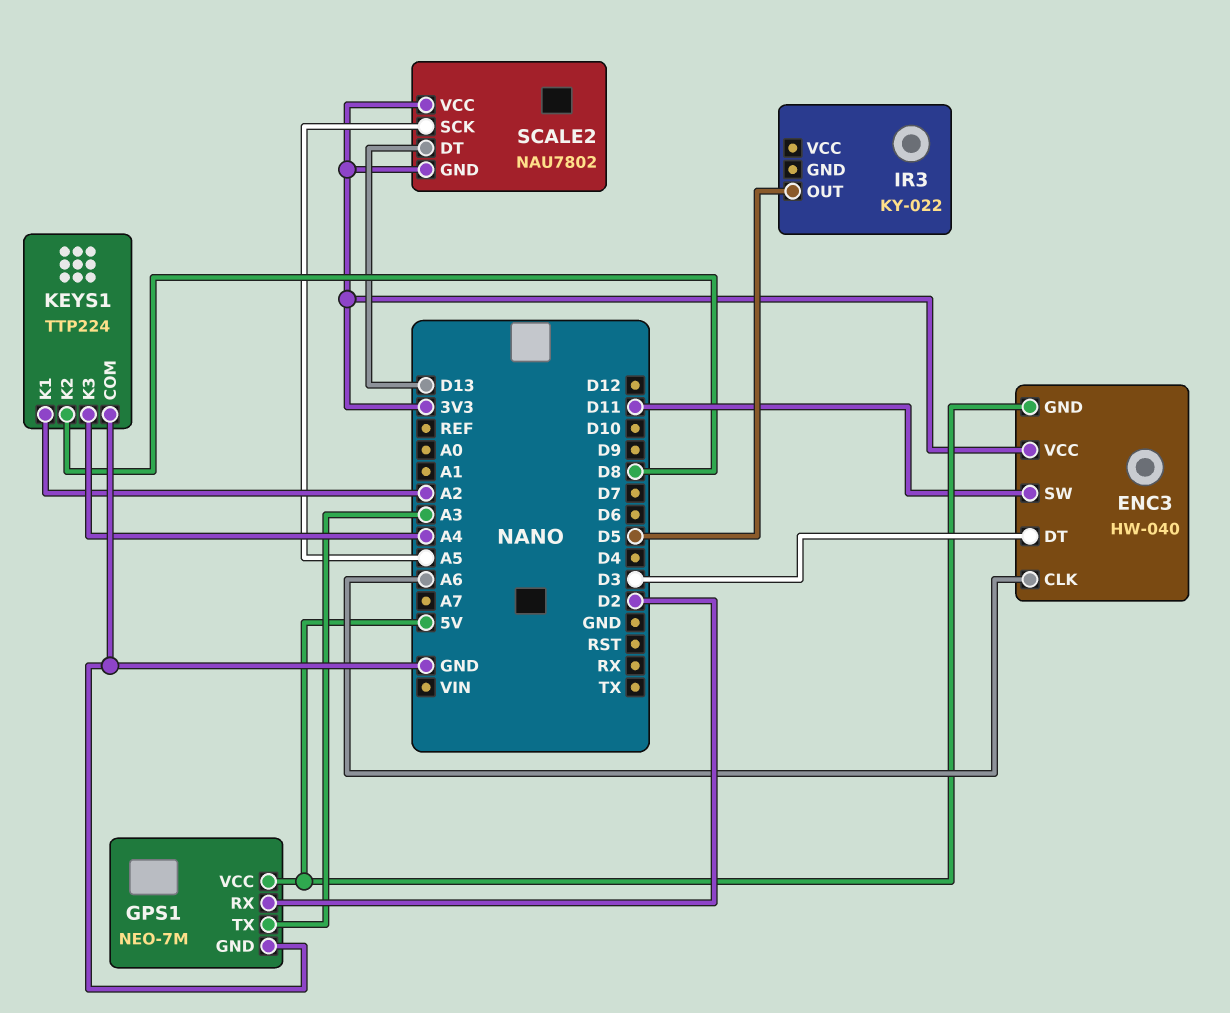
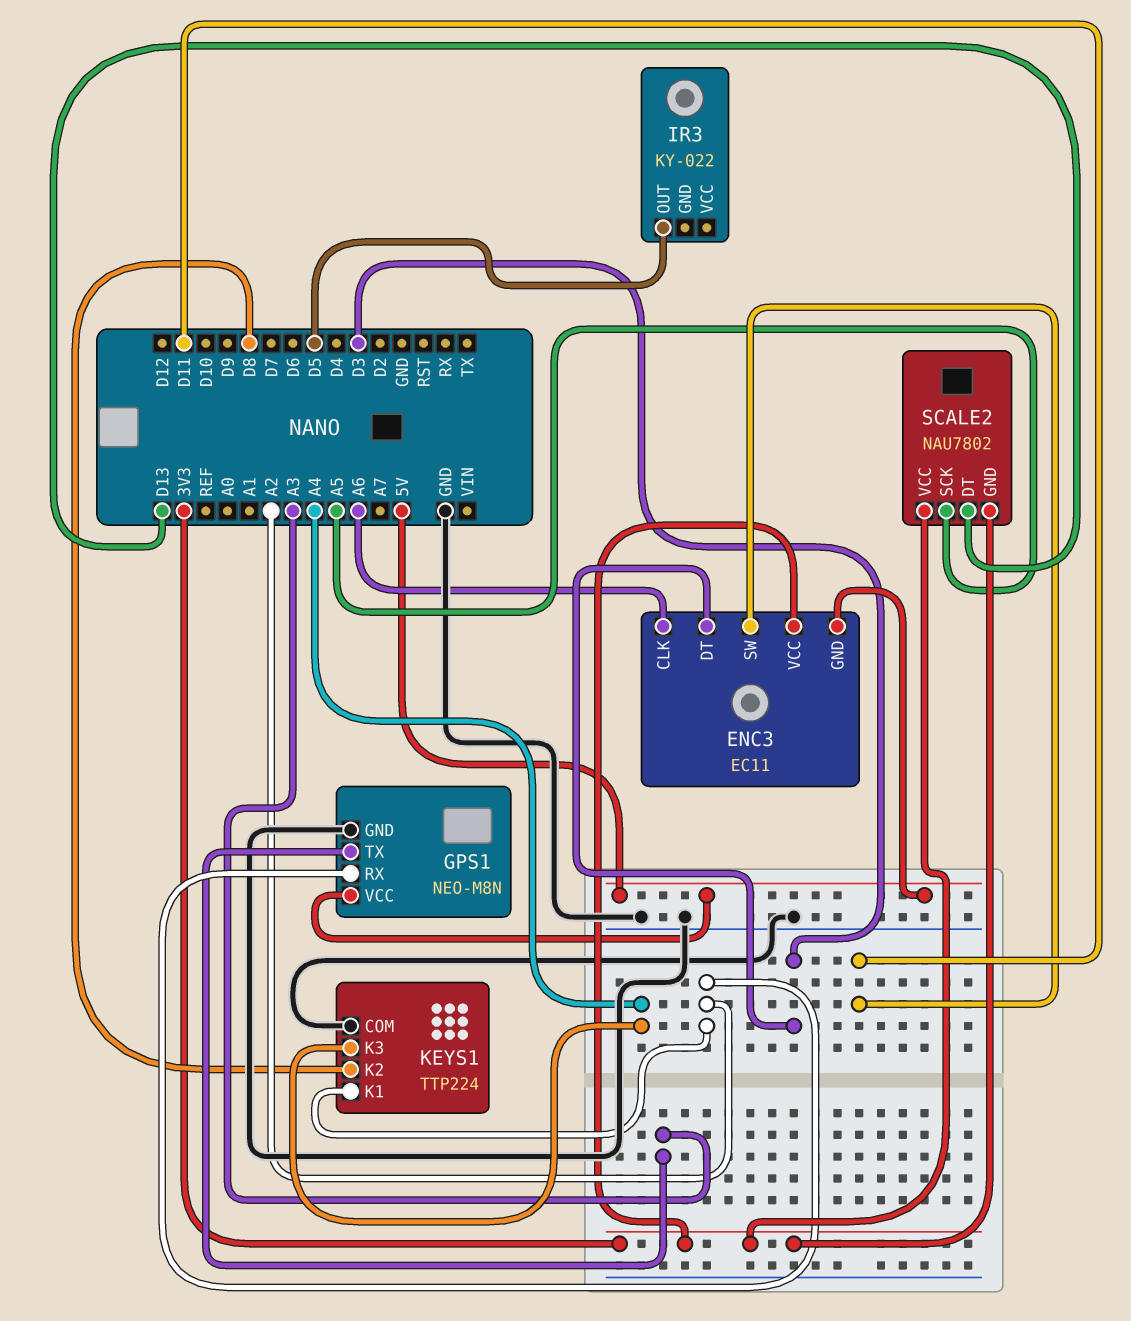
ENC3: HW-040 -> EC11
GPS1: NEO-7M -> NEO-M8N
GPS1 pin RX: D2 -> A2

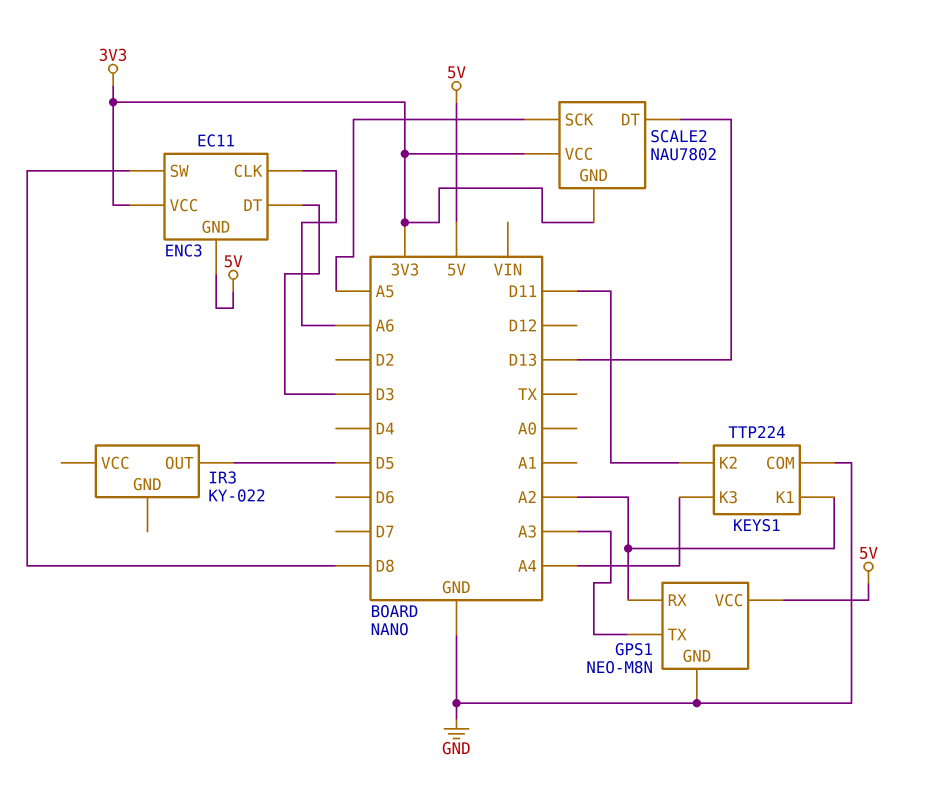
ENC3 pin SW: D11 -> D8
KEYS1 pin K2: D8 -> D11

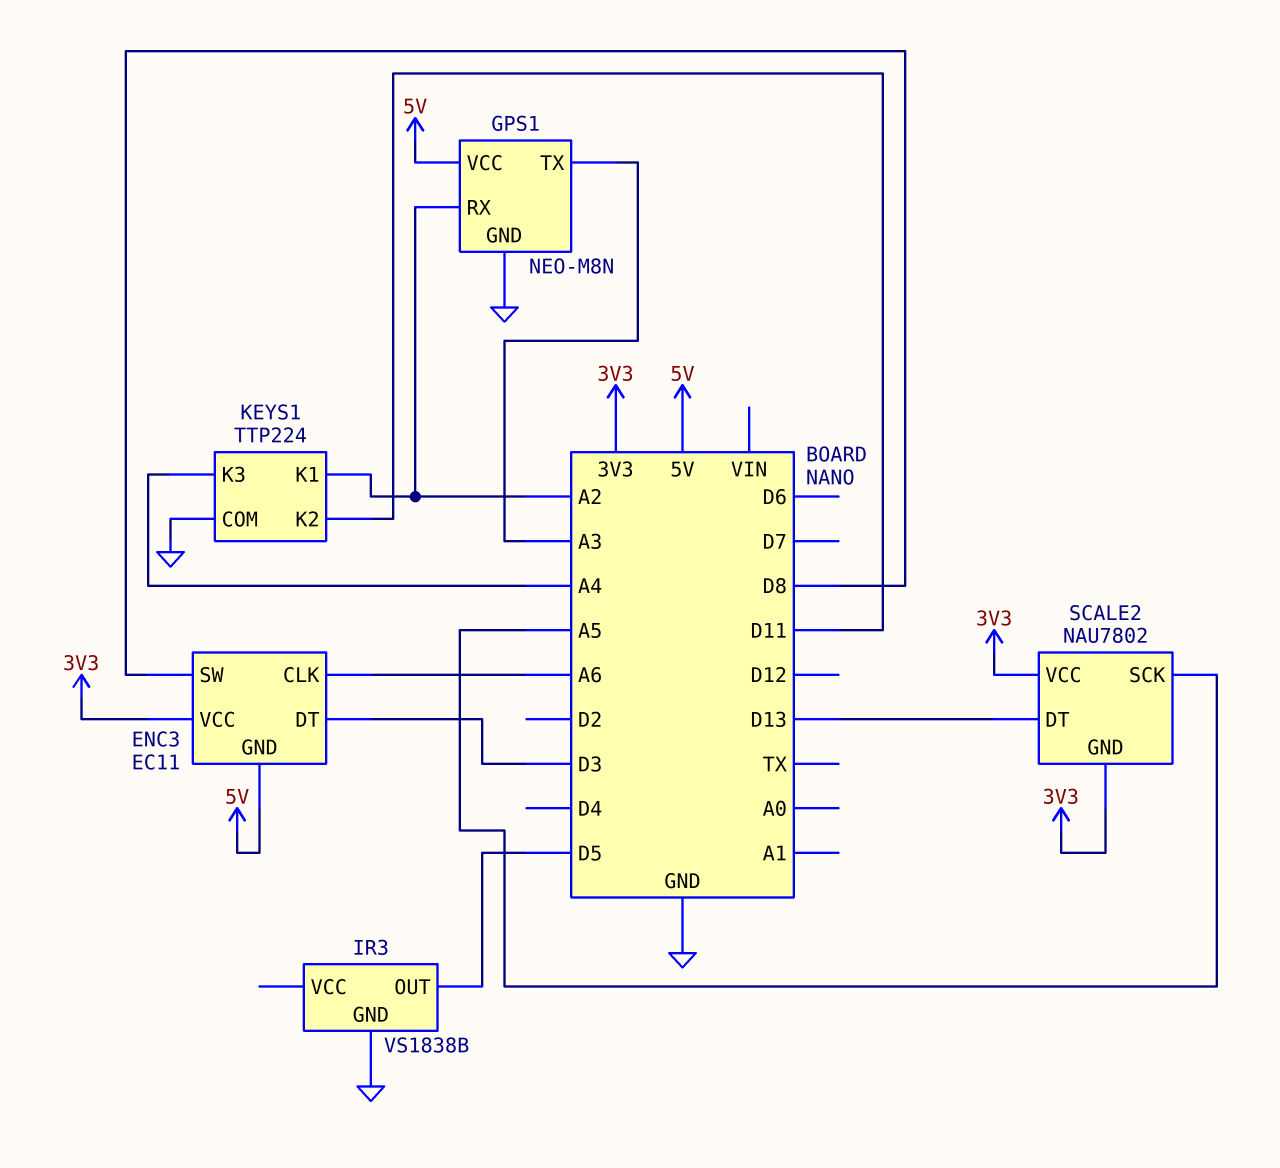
IR3: KY-022 -> VS1838B
IR3 pin GND: none -> GND

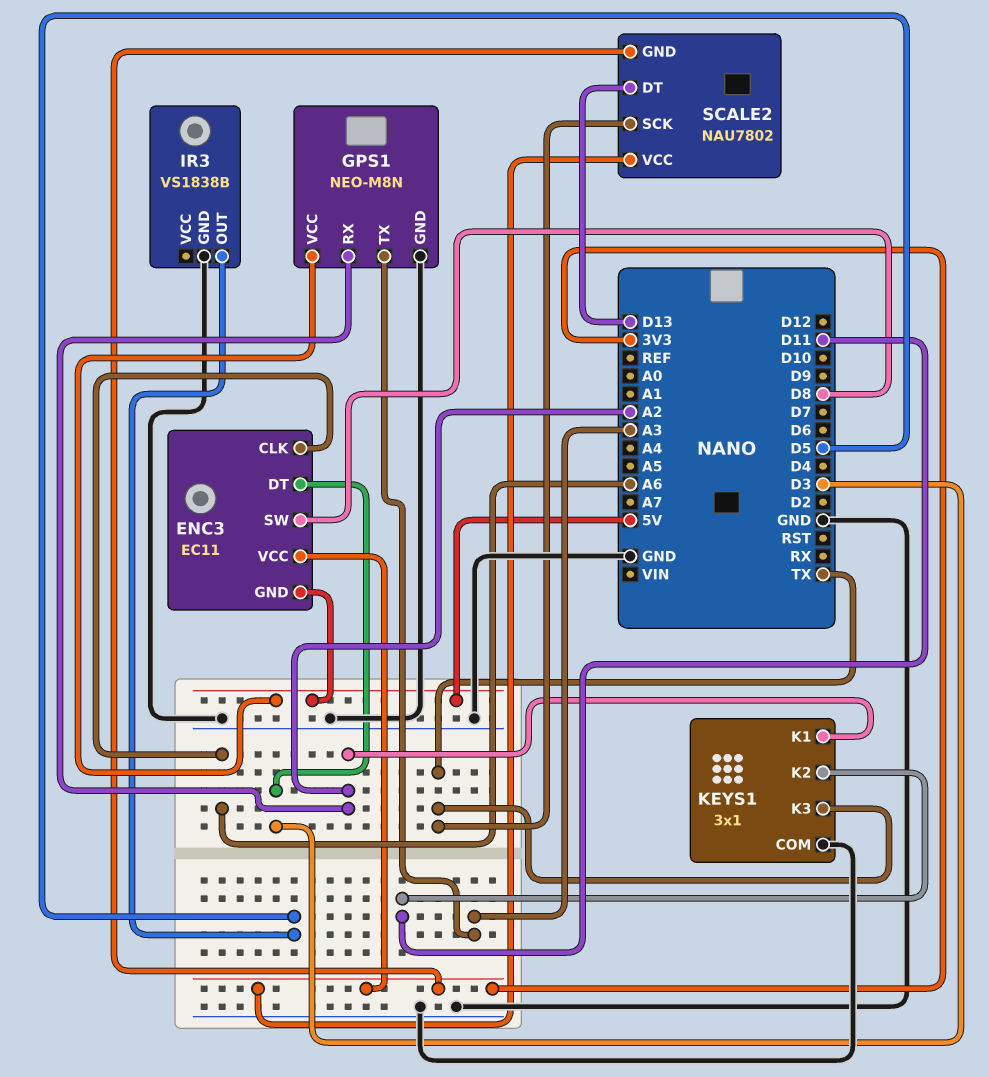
KEYS1: TTP224 -> 3x1
KEYS1 pin K3: A4 -> TX
SCALE2 pin SCK: A5 -> TX

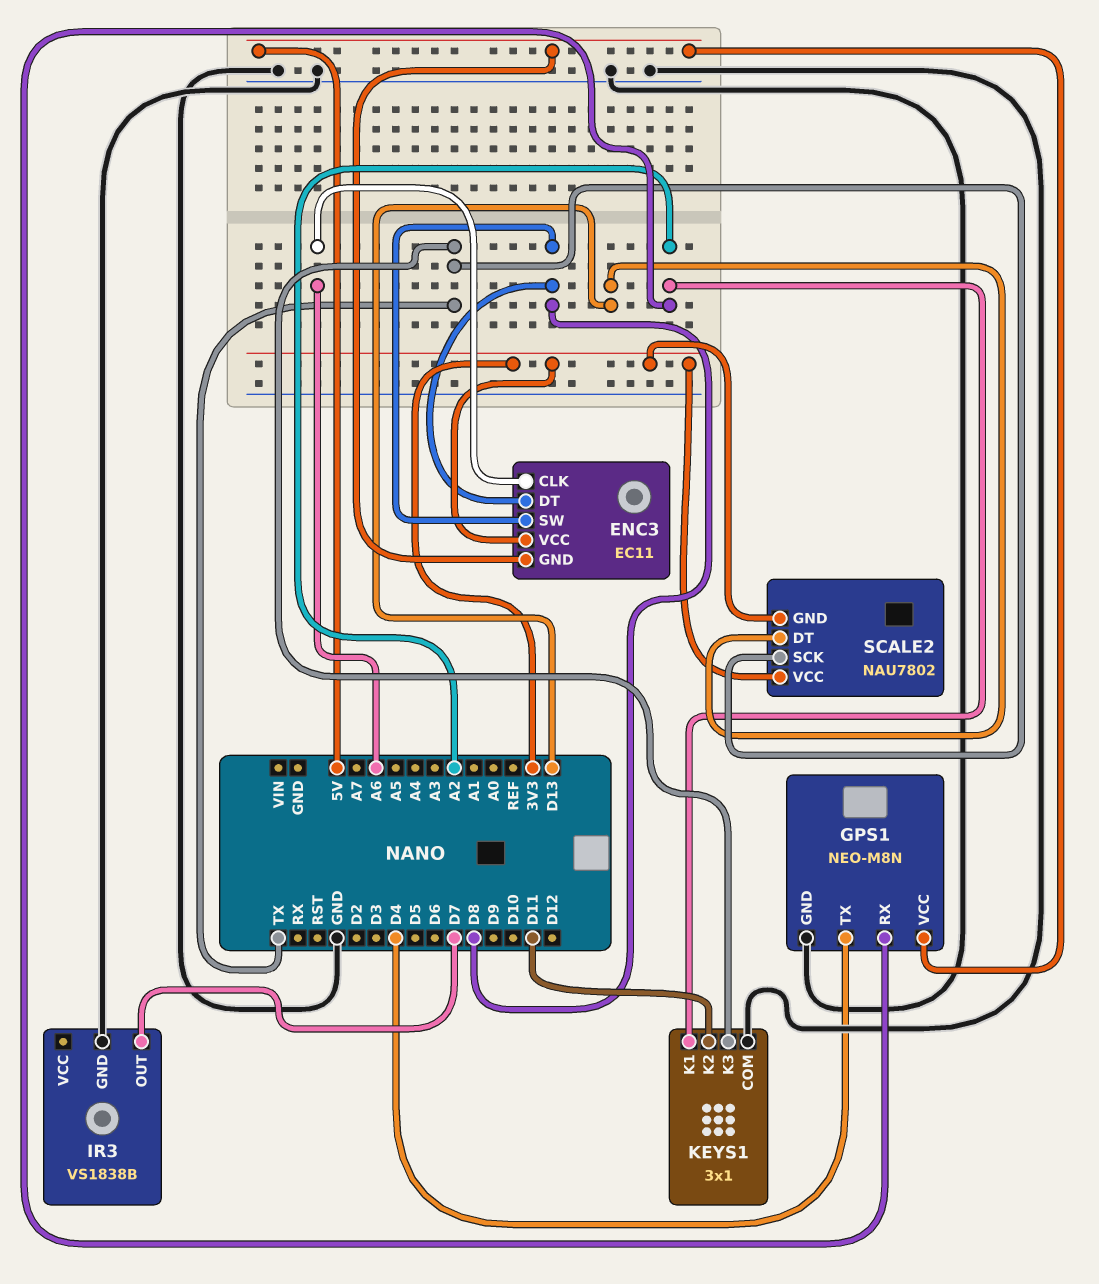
ENC3 pin DT: D3 -> D8
GPS1 pin TX: A3 -> D4
IR3 pin OUT: D5 -> D7

